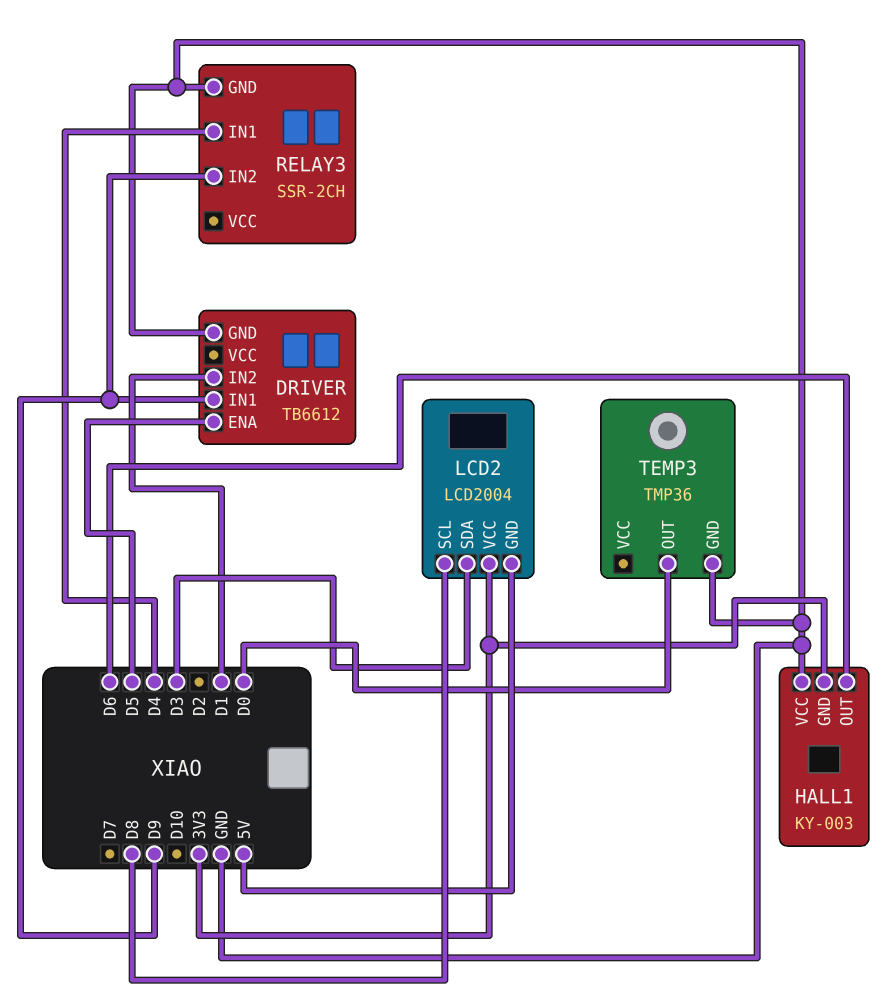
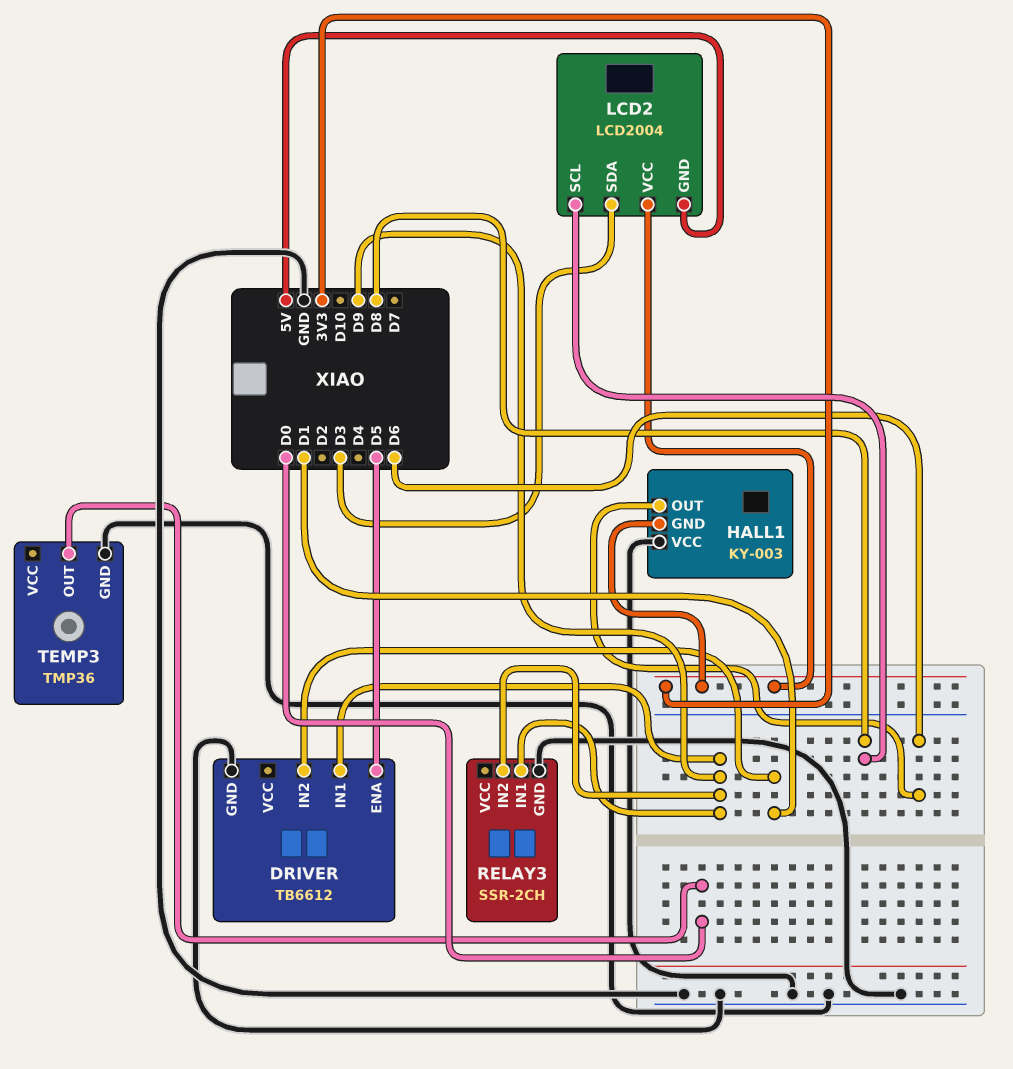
RELAY3 pin IN1: D4 -> D9

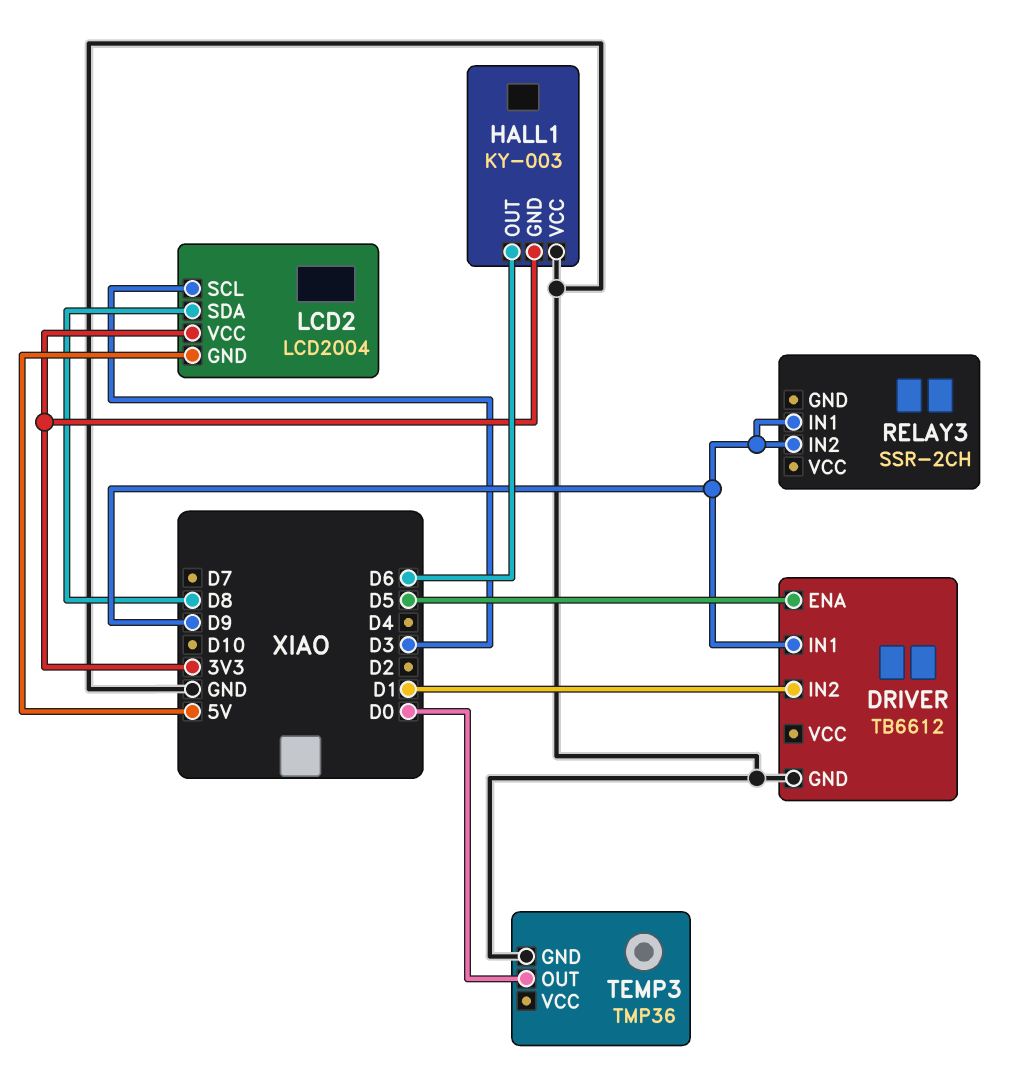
LCD2 pin SCL: D8 -> D3
LCD2 pin SDA: D3 -> D8
RELAY3 pin GND: GND -> none

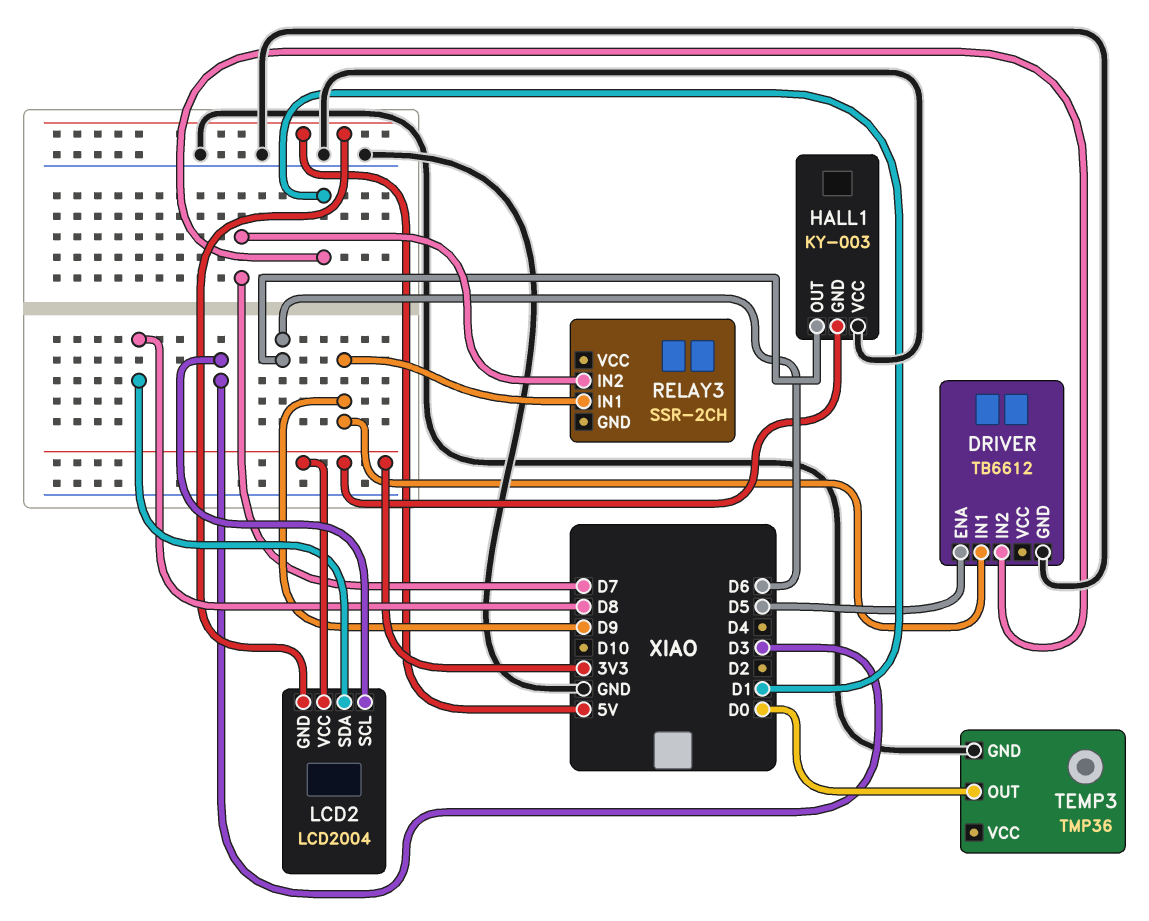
RELAY3 pin IN2: D9 -> D7

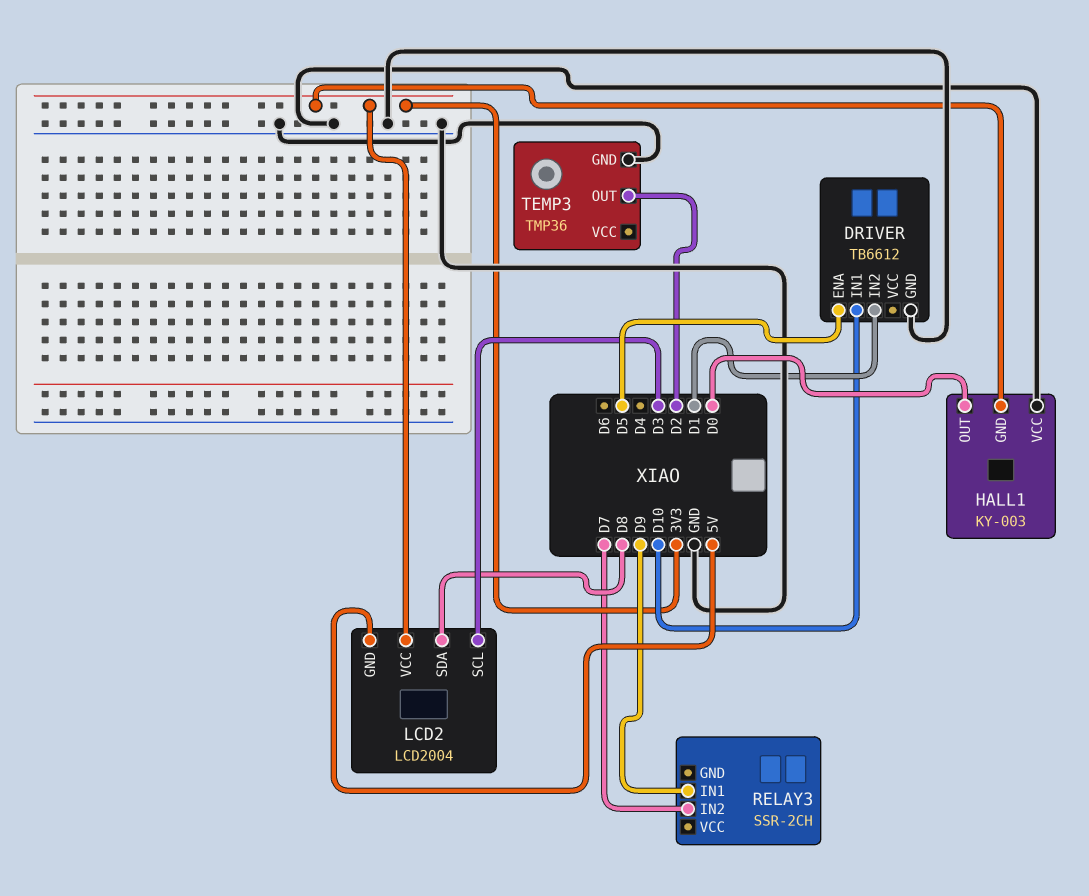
DRIVER pin IN1: D9 -> D10
HALL1 pin OUT: D6 -> D0
TEMP3 pin OUT: D0 -> D2

